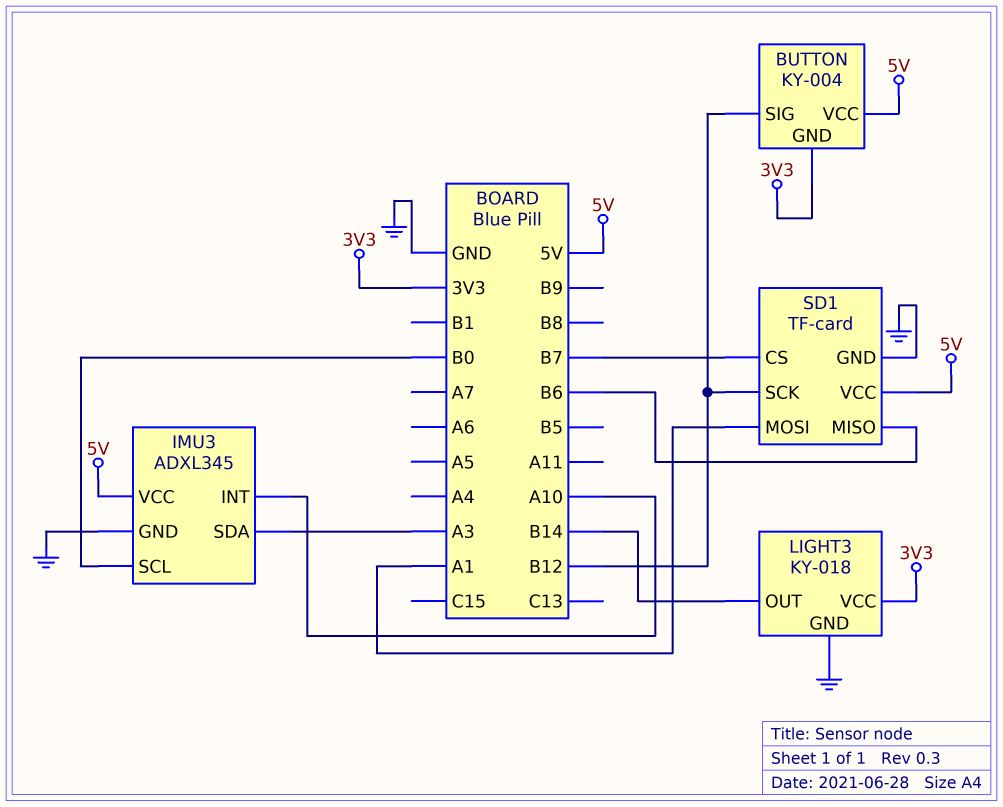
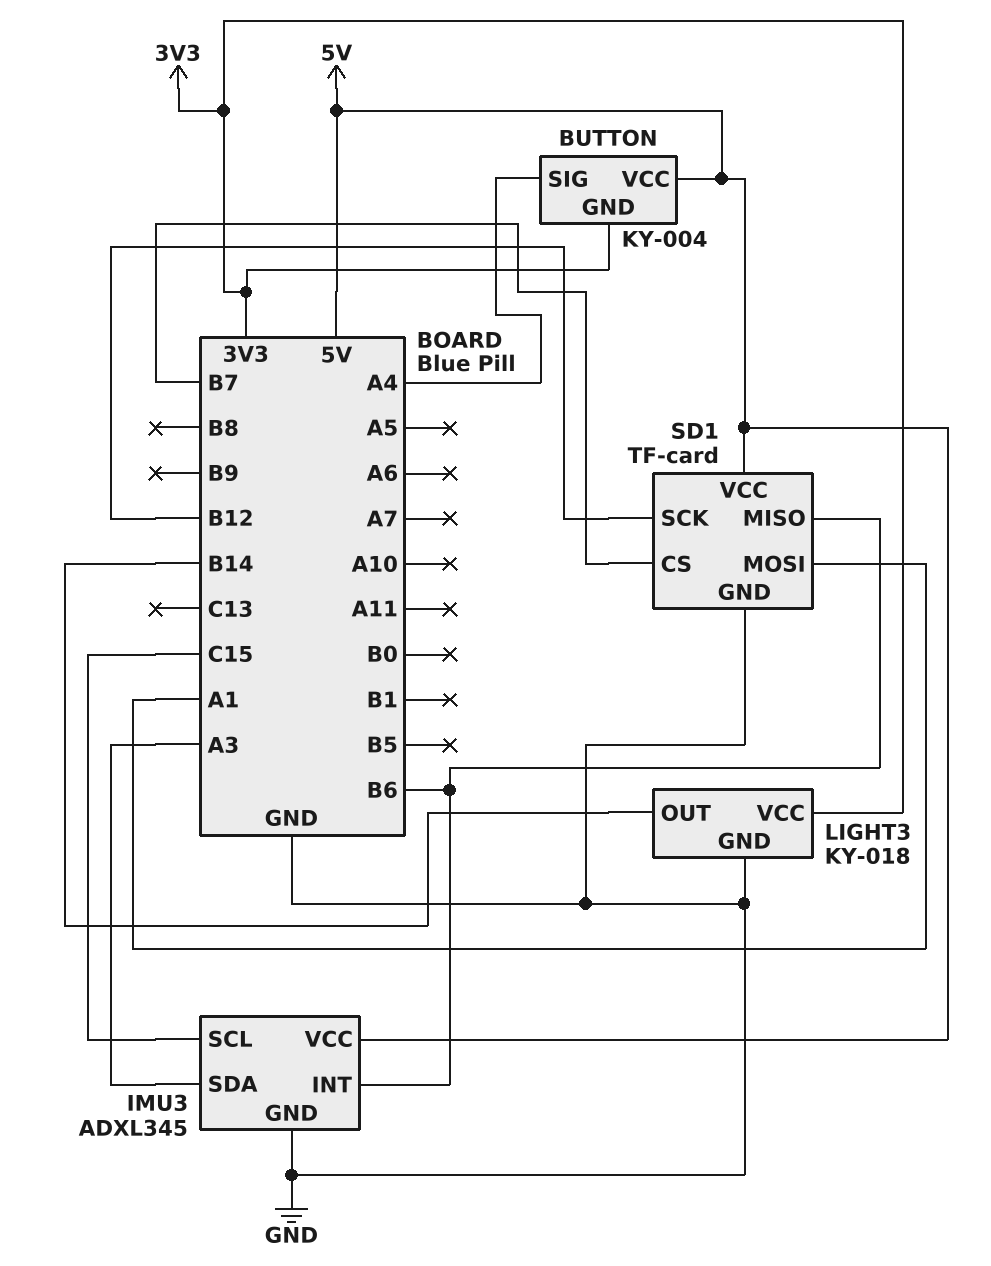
BUTTON pin SIG: B12 -> A4
IMU3 pin INT: A10 -> B6
IMU3 pin SCL: B0 -> C15

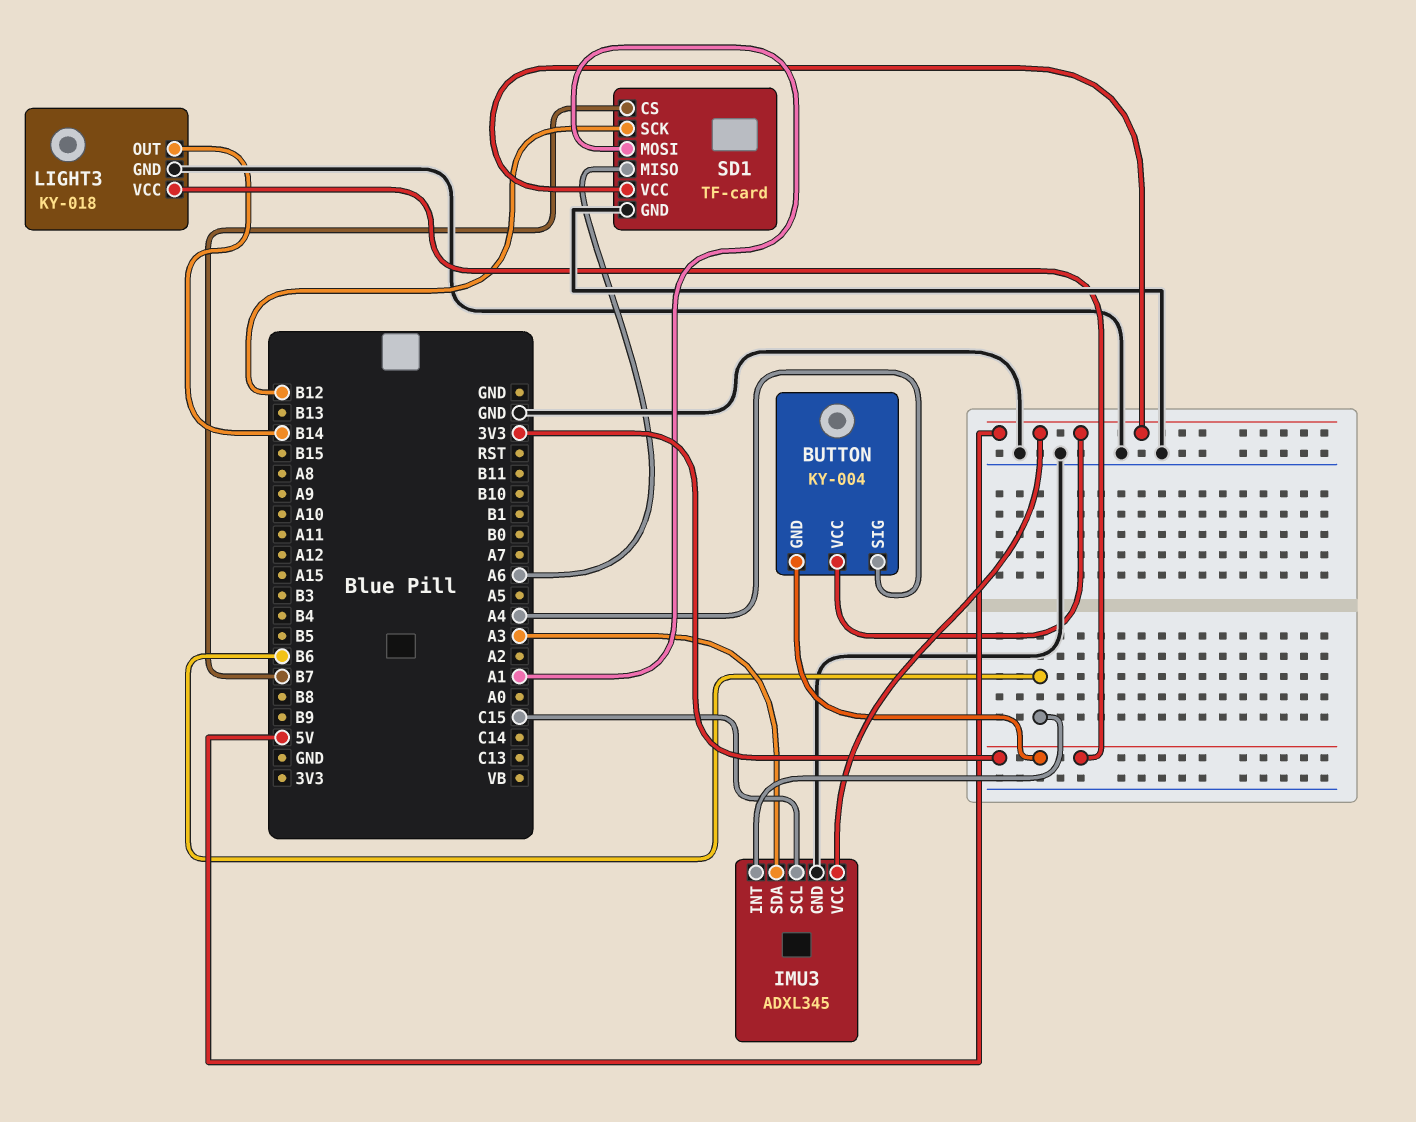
SD1 pin MISO: B6 -> A6

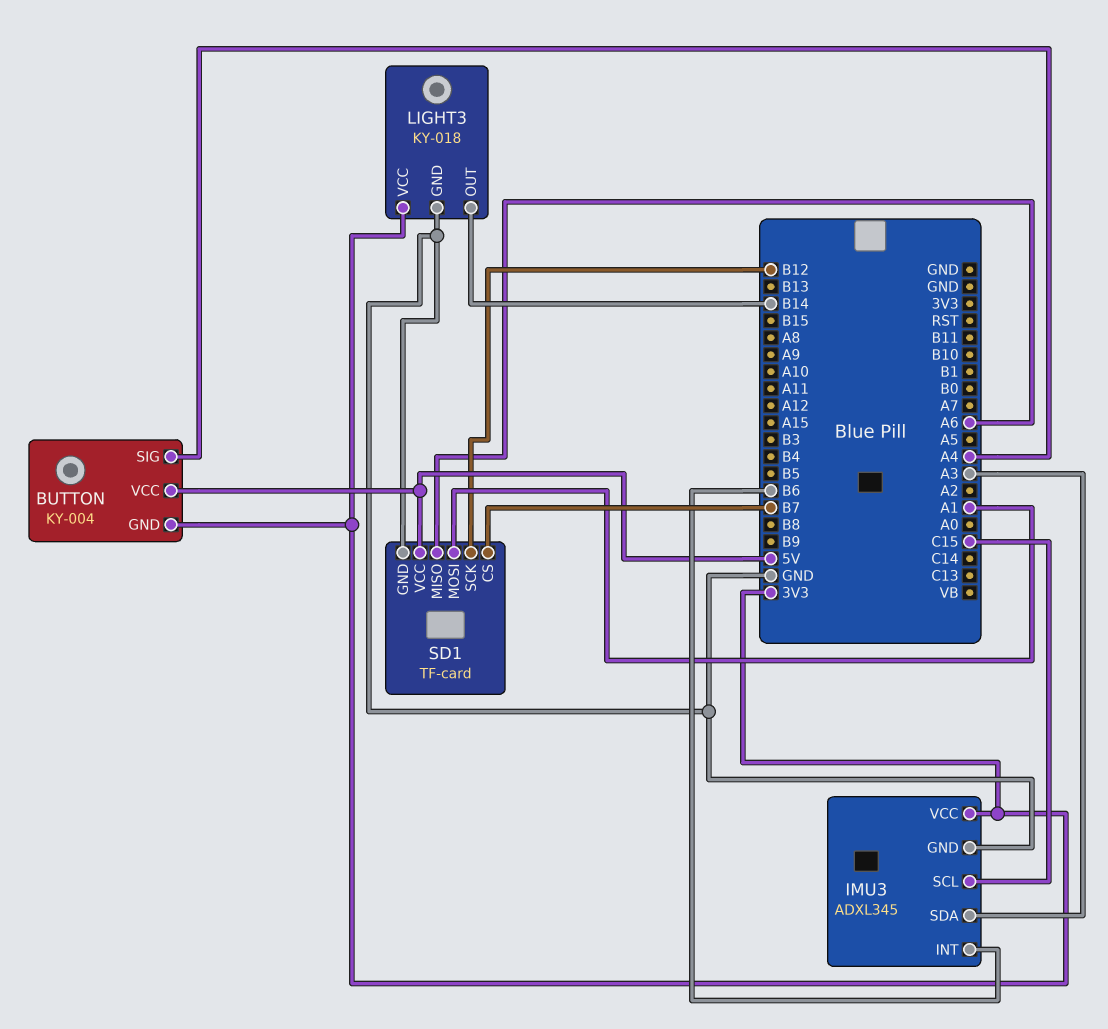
IMU3 pin VCC: 5V -> 3V3

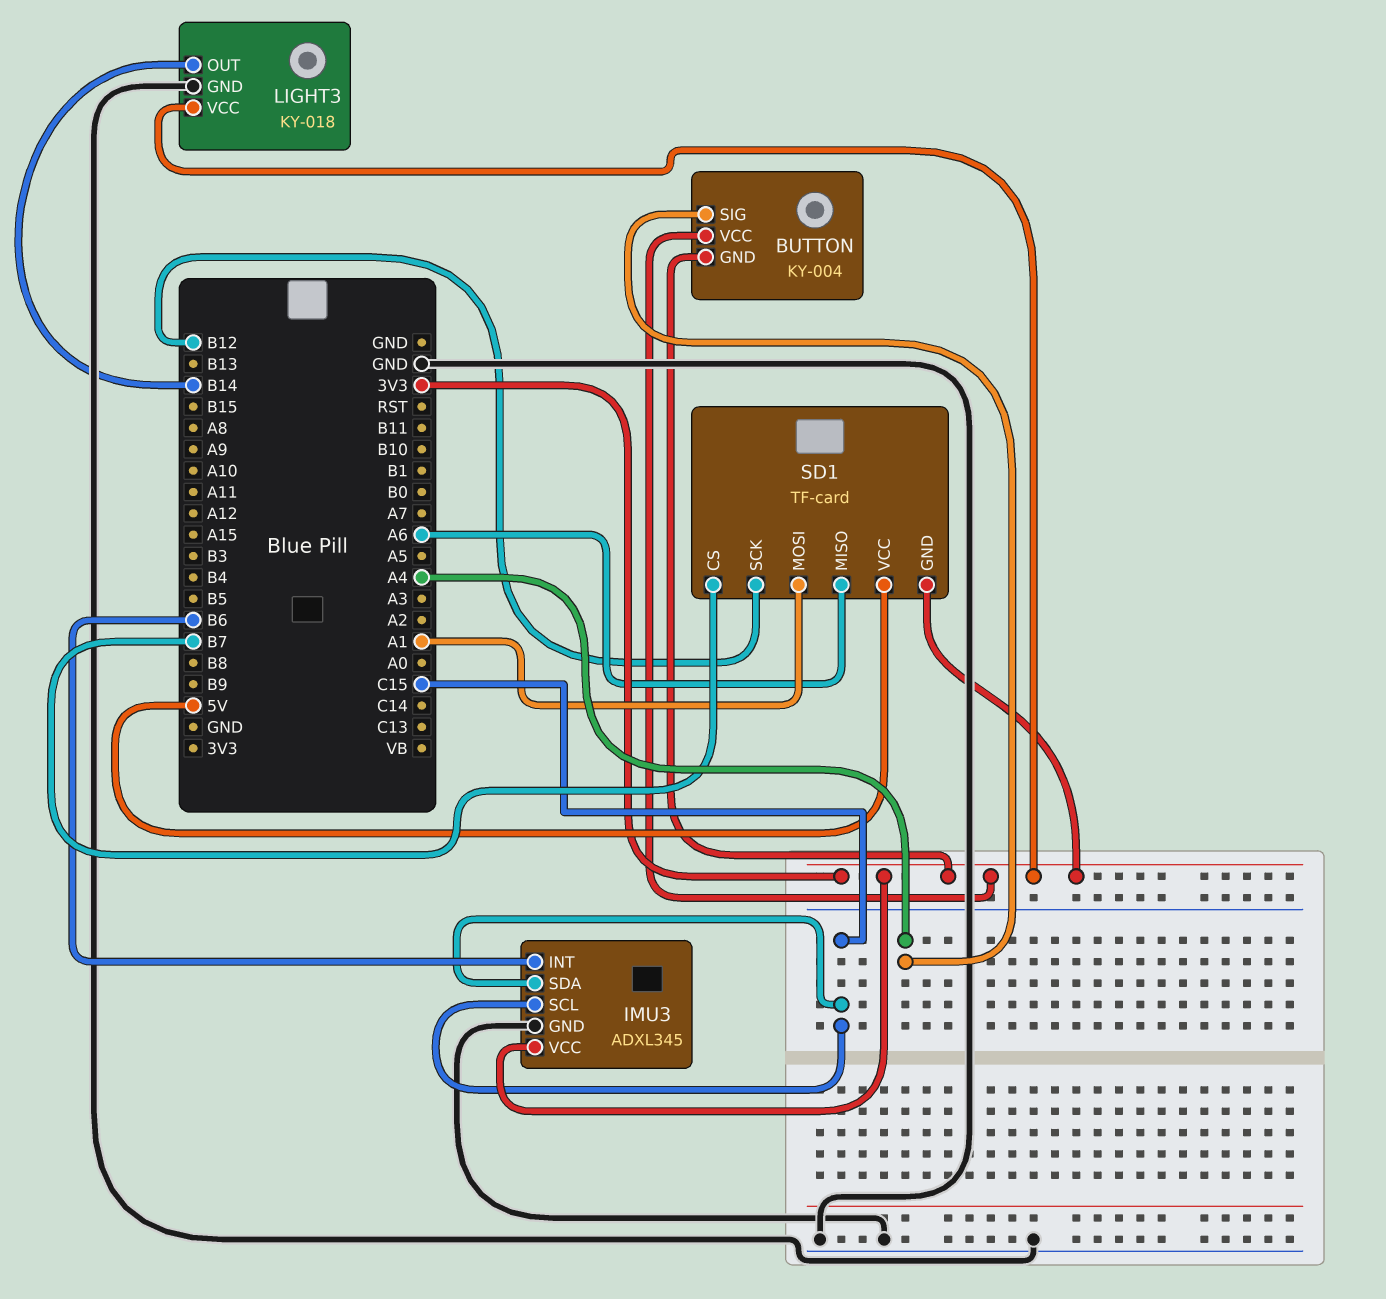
BUTTON pin VCC: 5V -> 3V3
IMU3 pin SDA: A3 -> C15
SD1 pin GND: GND -> 3V3

